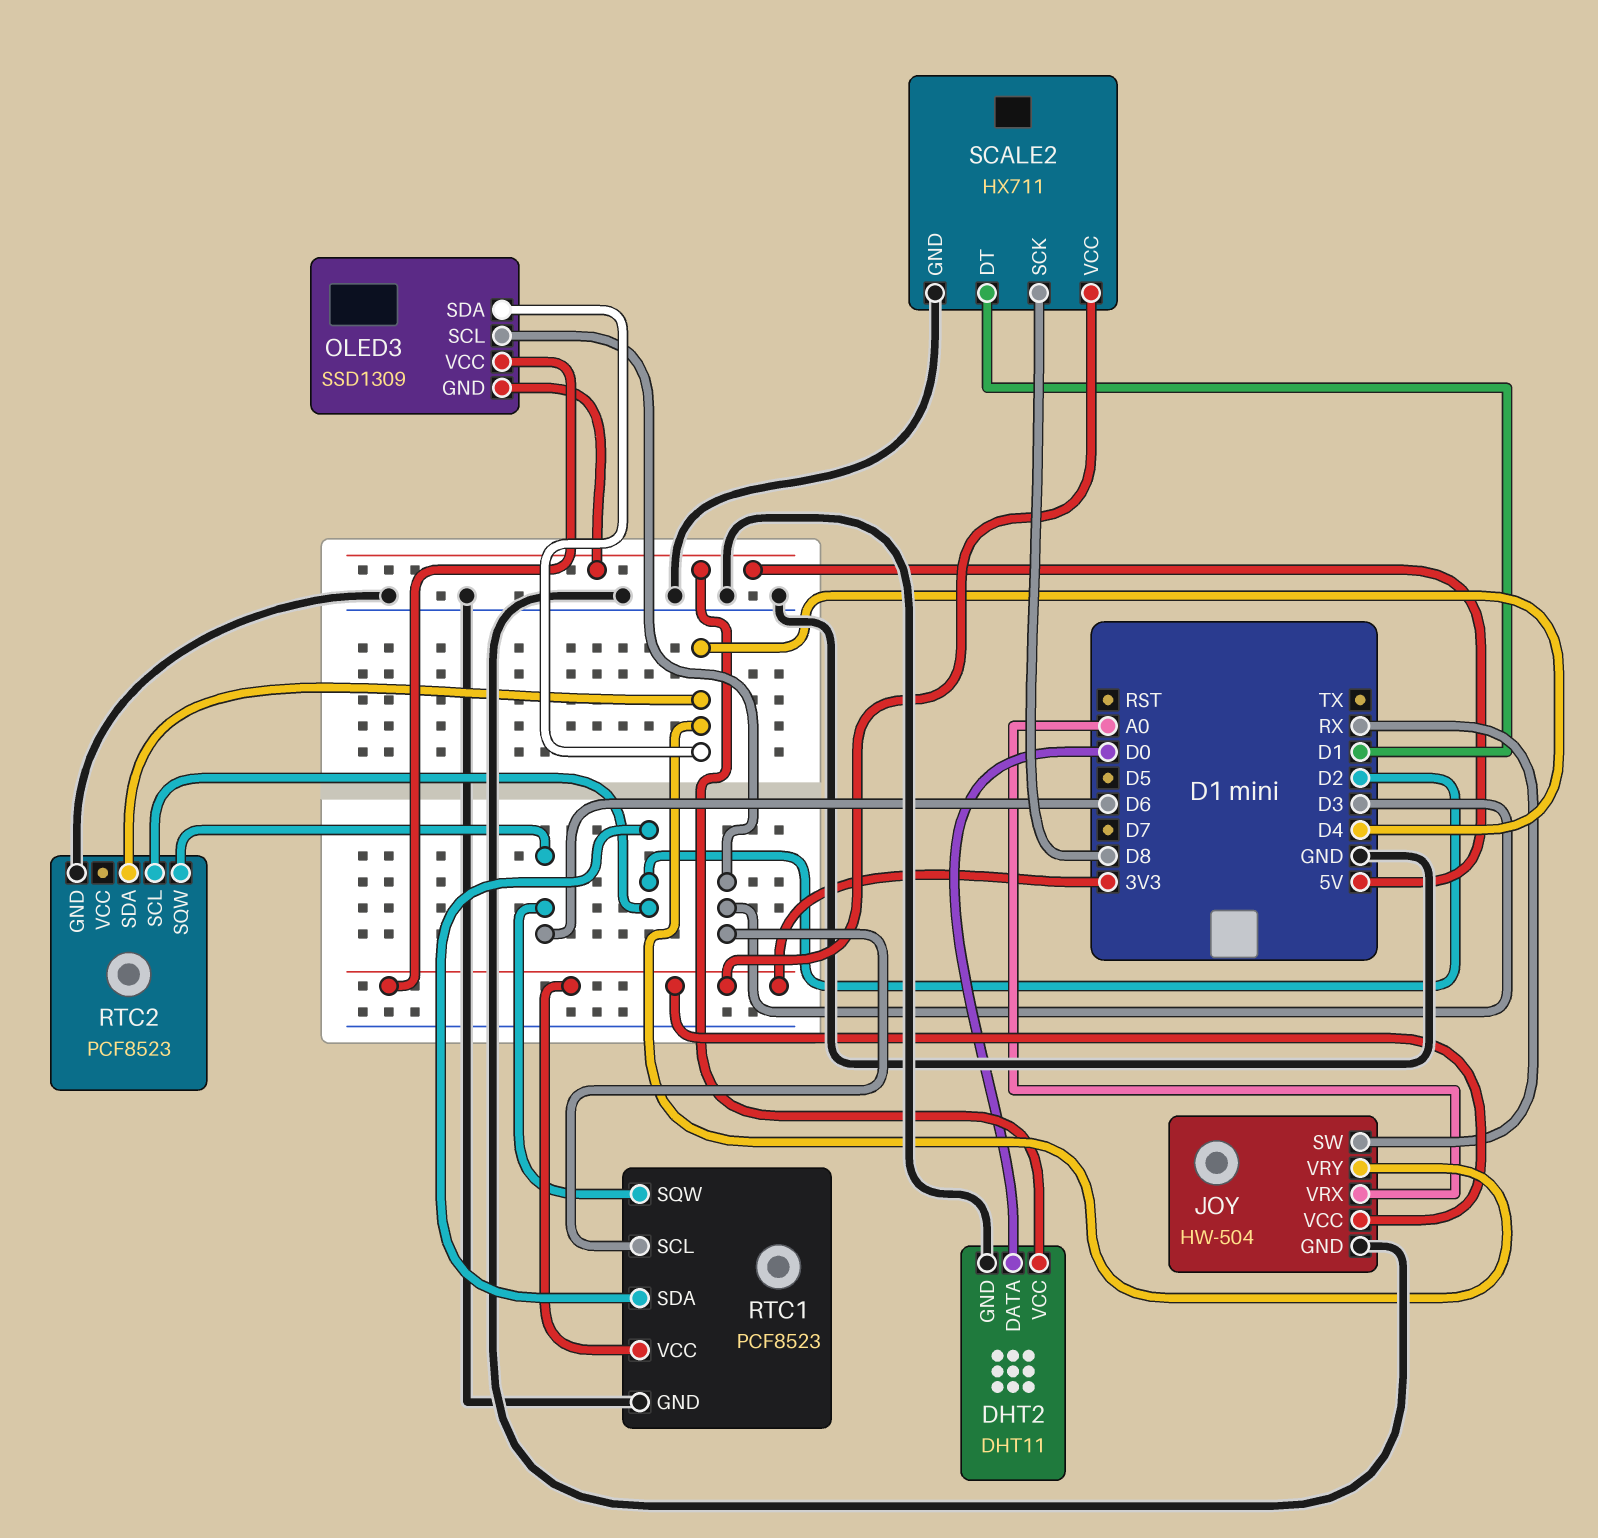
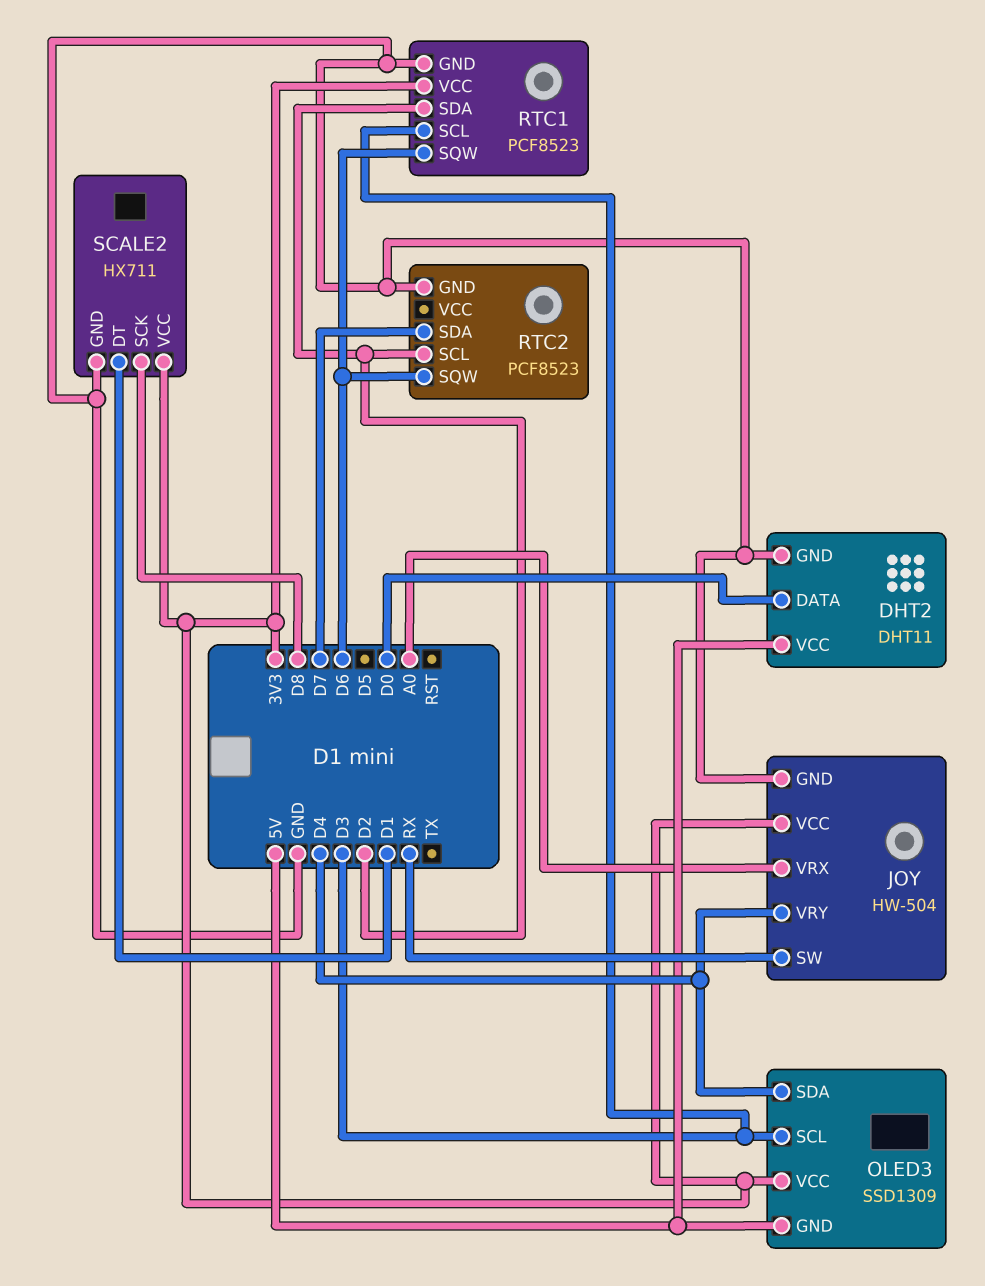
RTC2 pin SDA: D4 -> D7

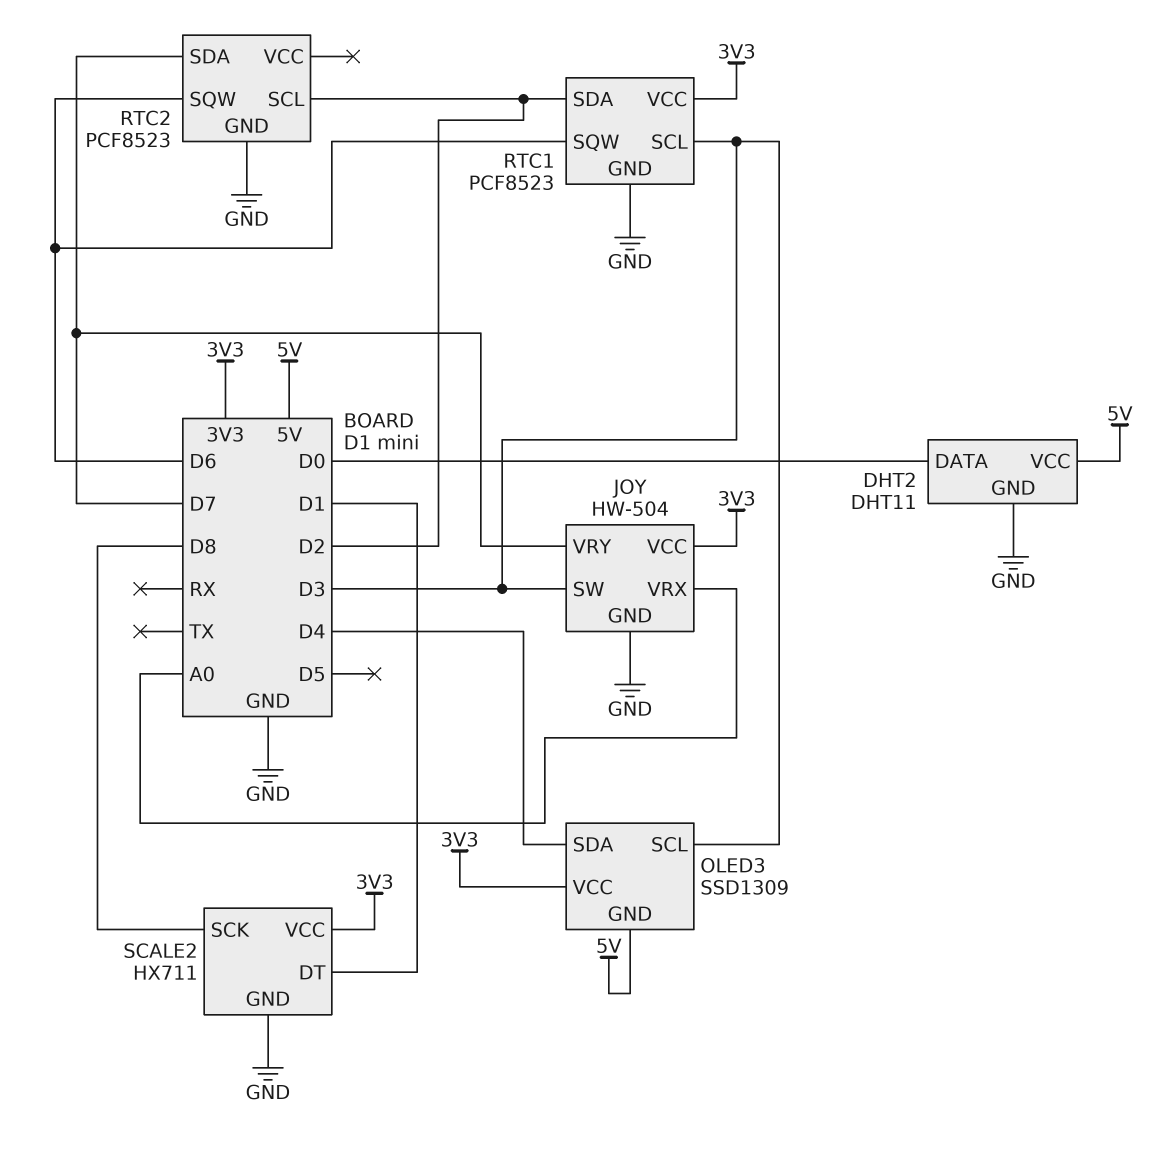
JOY pin SW: RX -> D3
JOY pin VRY: D4 -> D7

